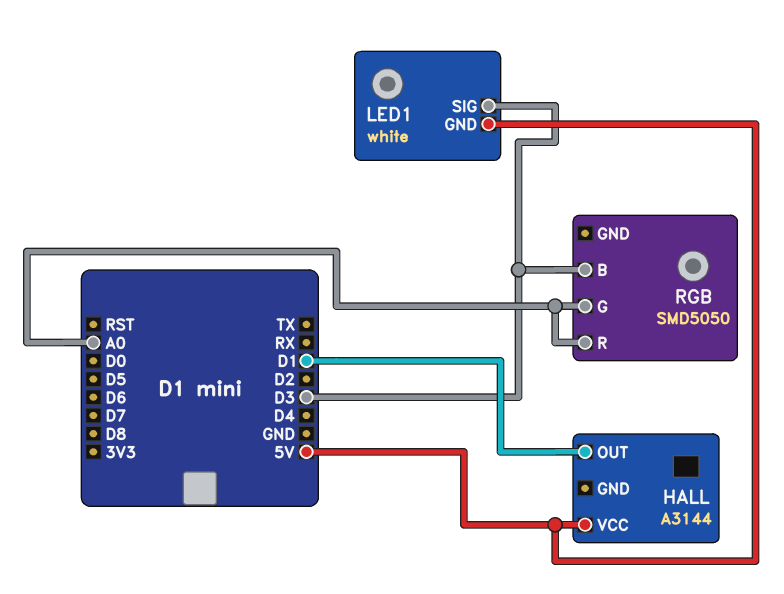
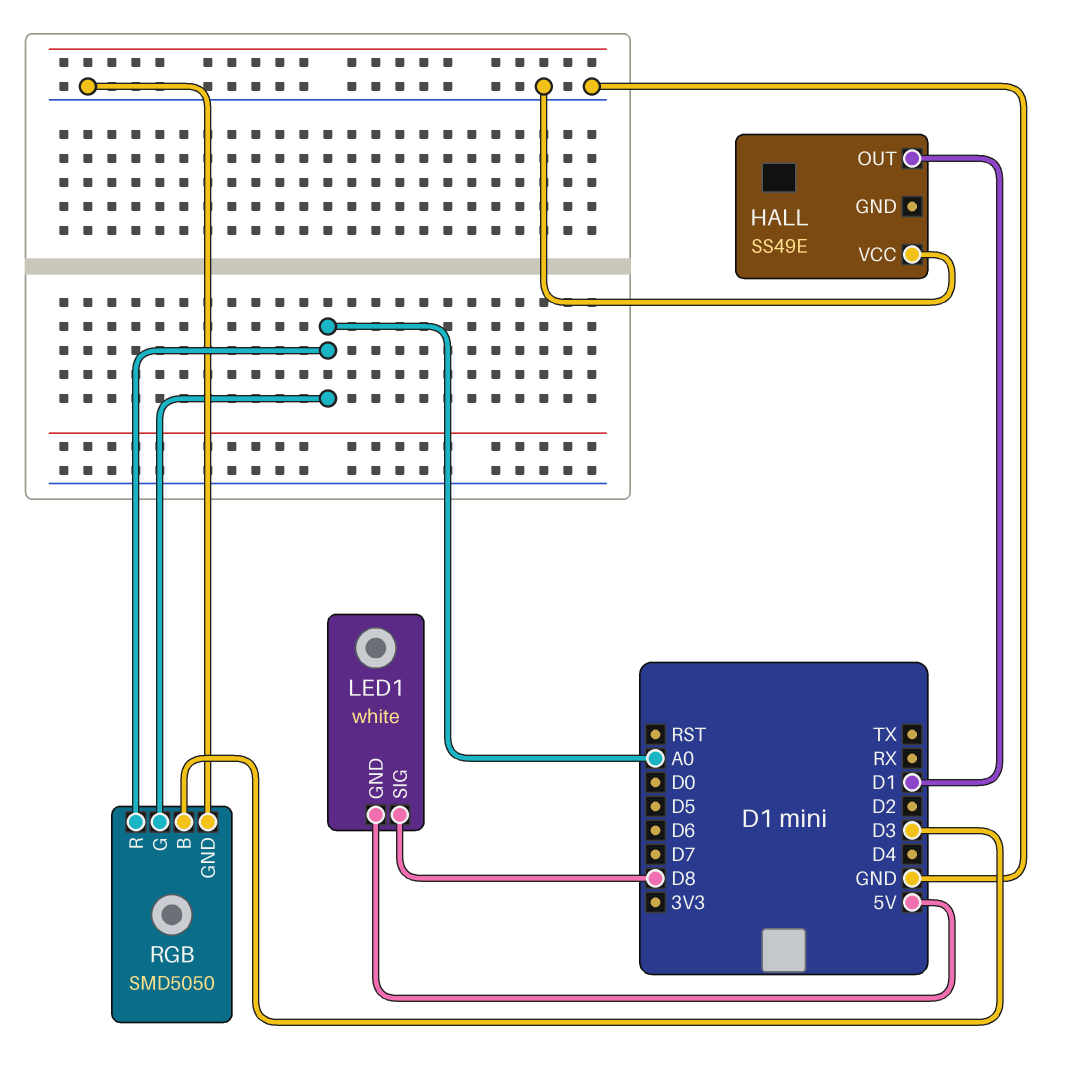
HALL: A3144 -> SS49E
HALL pin VCC: 5V -> GND
LED1 pin SIG: D3 -> D8
RGB pin GND: none -> GND

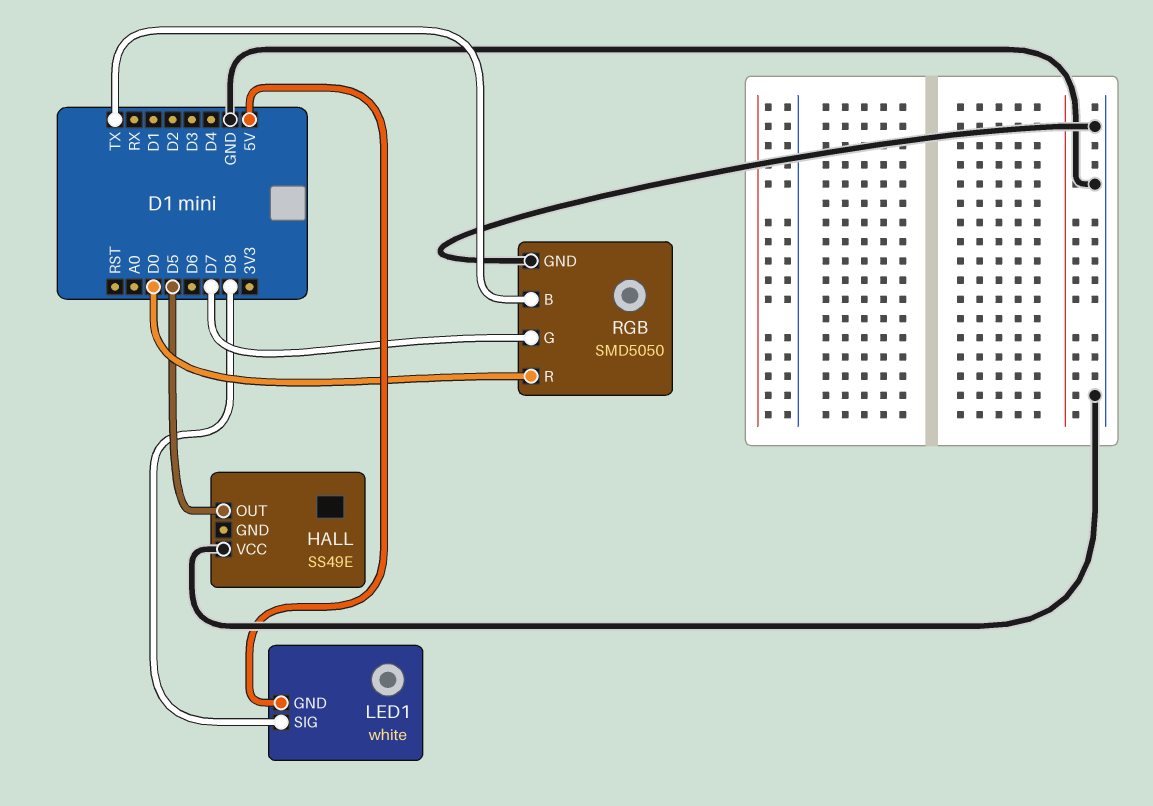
HALL pin OUT: D1 -> D5
RGB pin B: D3 -> TX
RGB pin G: A0 -> D7
RGB pin R: A0 -> D0

